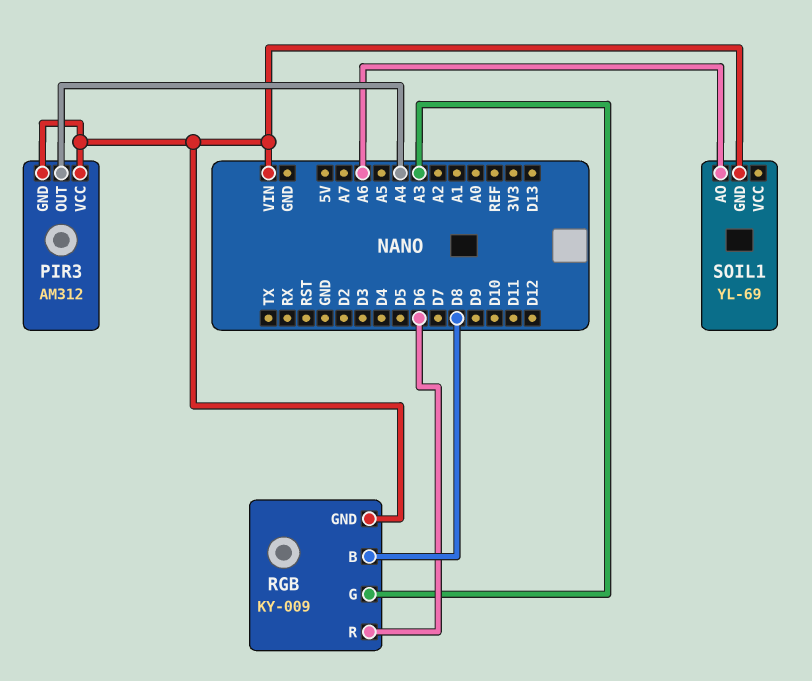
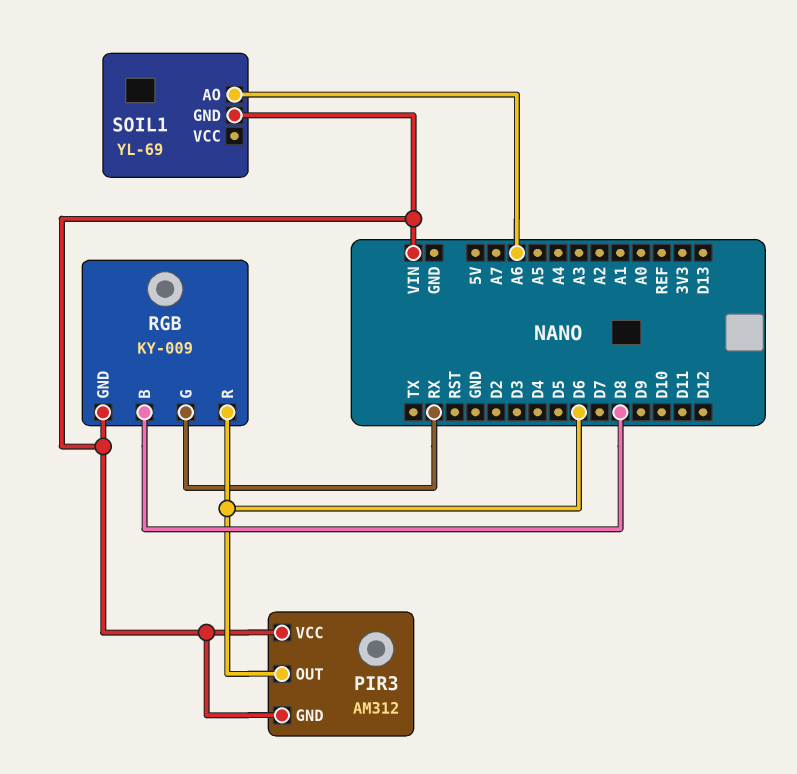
PIR3 pin OUT: A4 -> D6
RGB pin G: A3 -> RX

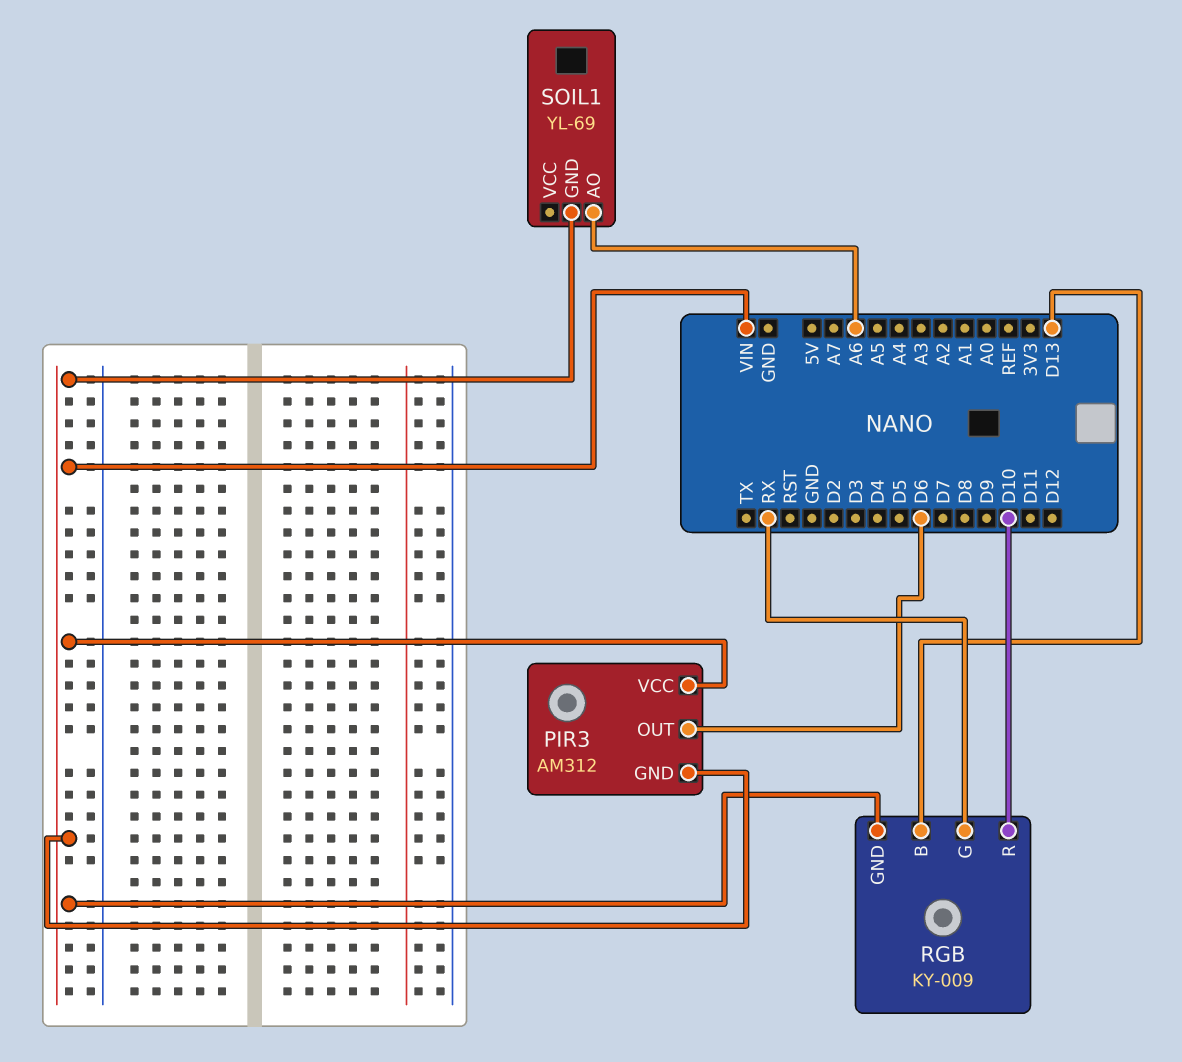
RGB pin B: D8 -> D13
RGB pin R: D6 -> D10

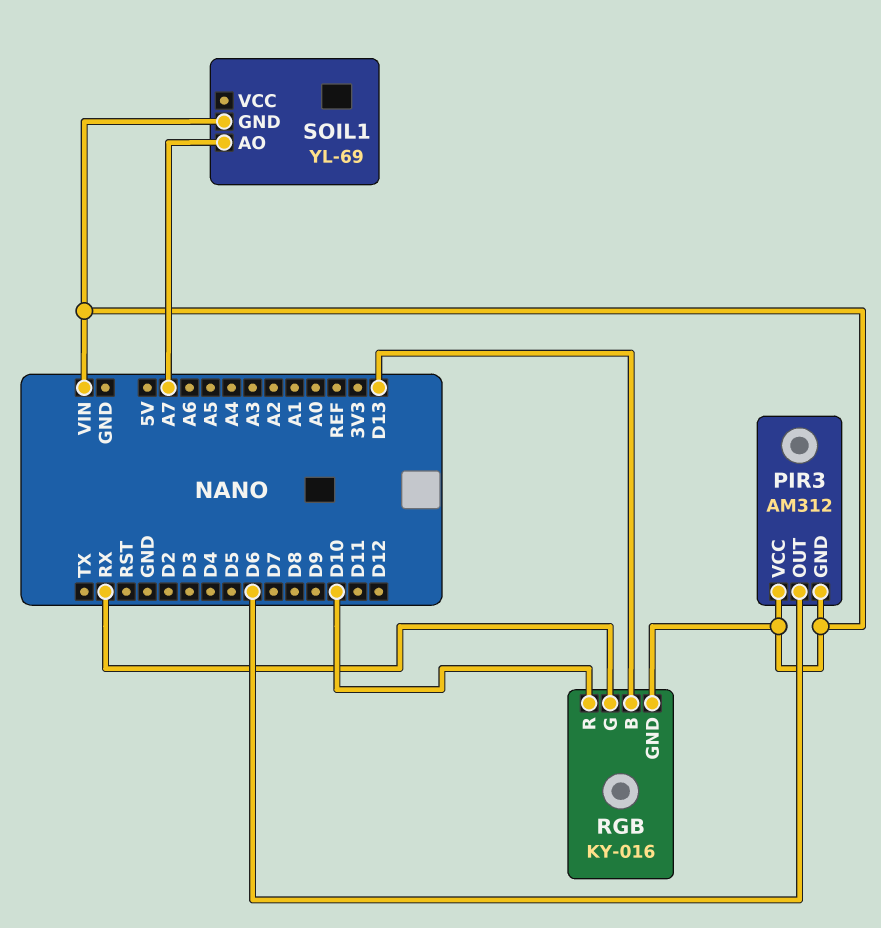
RGB: KY-009 -> KY-016
SOIL1 pin AO: A6 -> A7

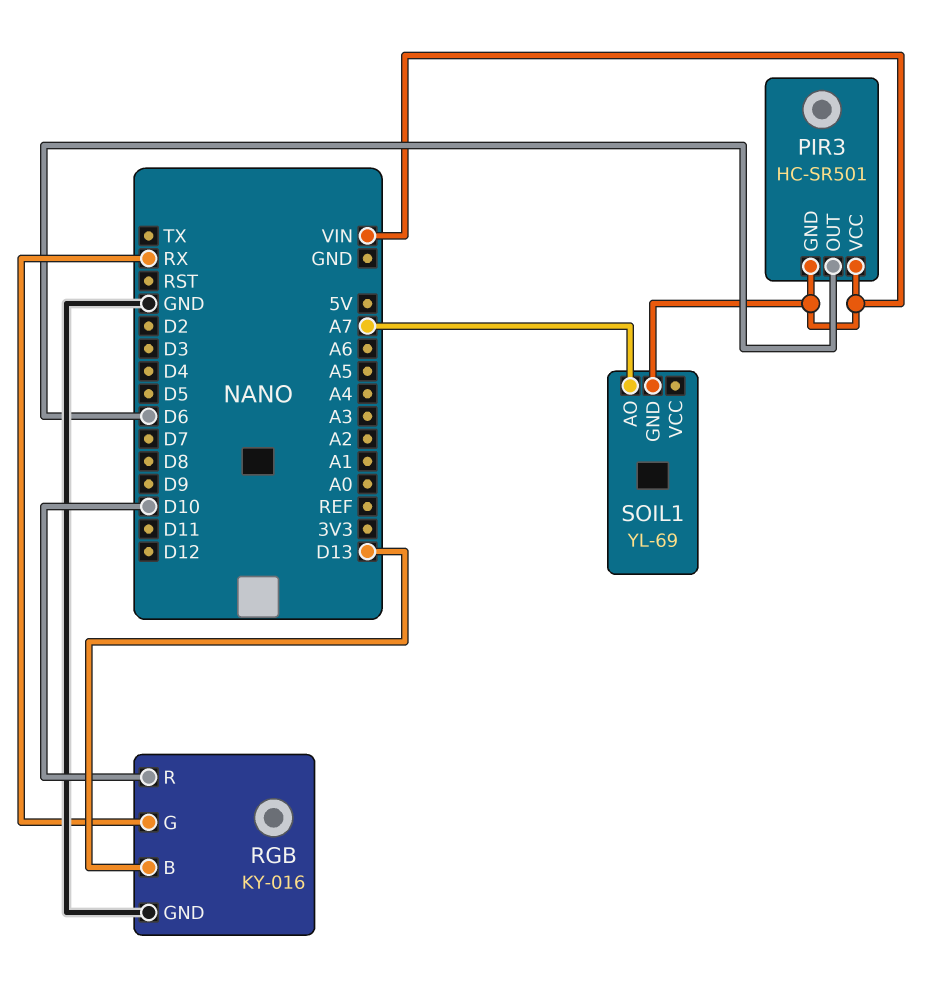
PIR3: AM312 -> HC-SR501
RGB pin GND: VIN -> GND

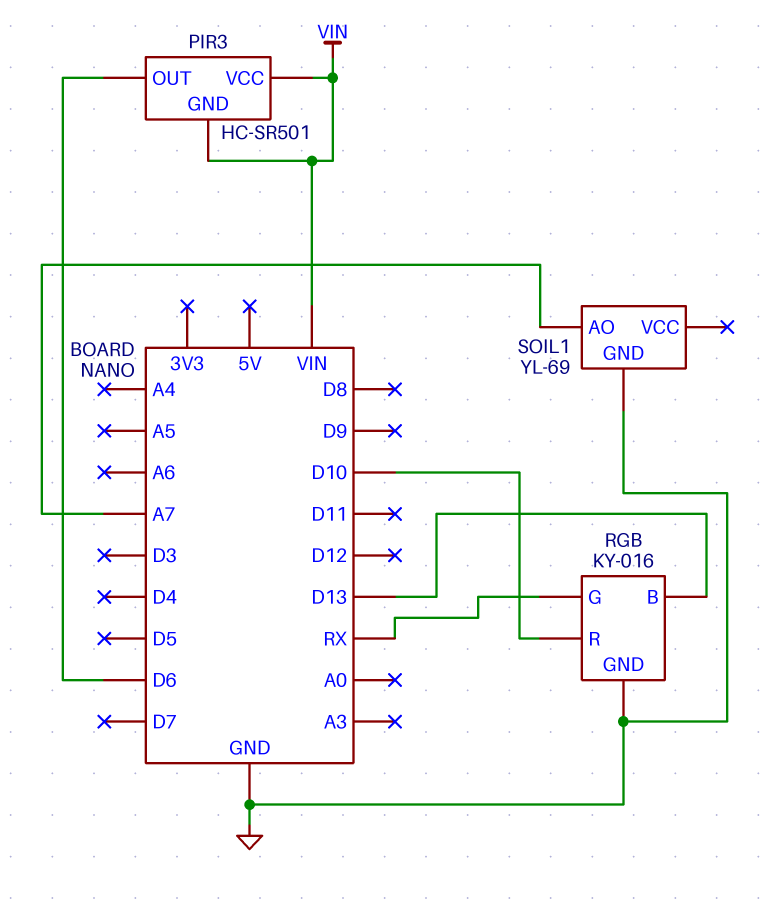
SOIL1 pin GND: VIN -> GND

